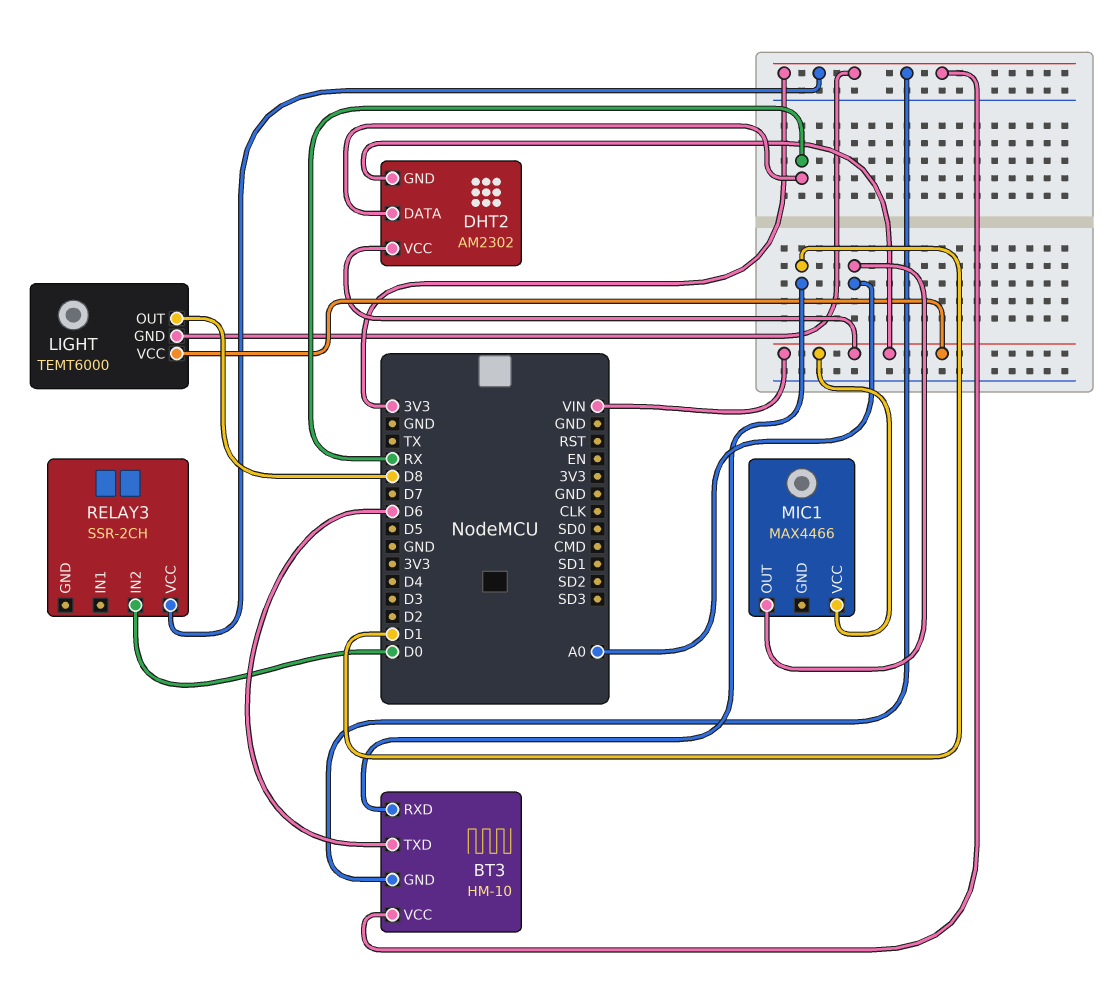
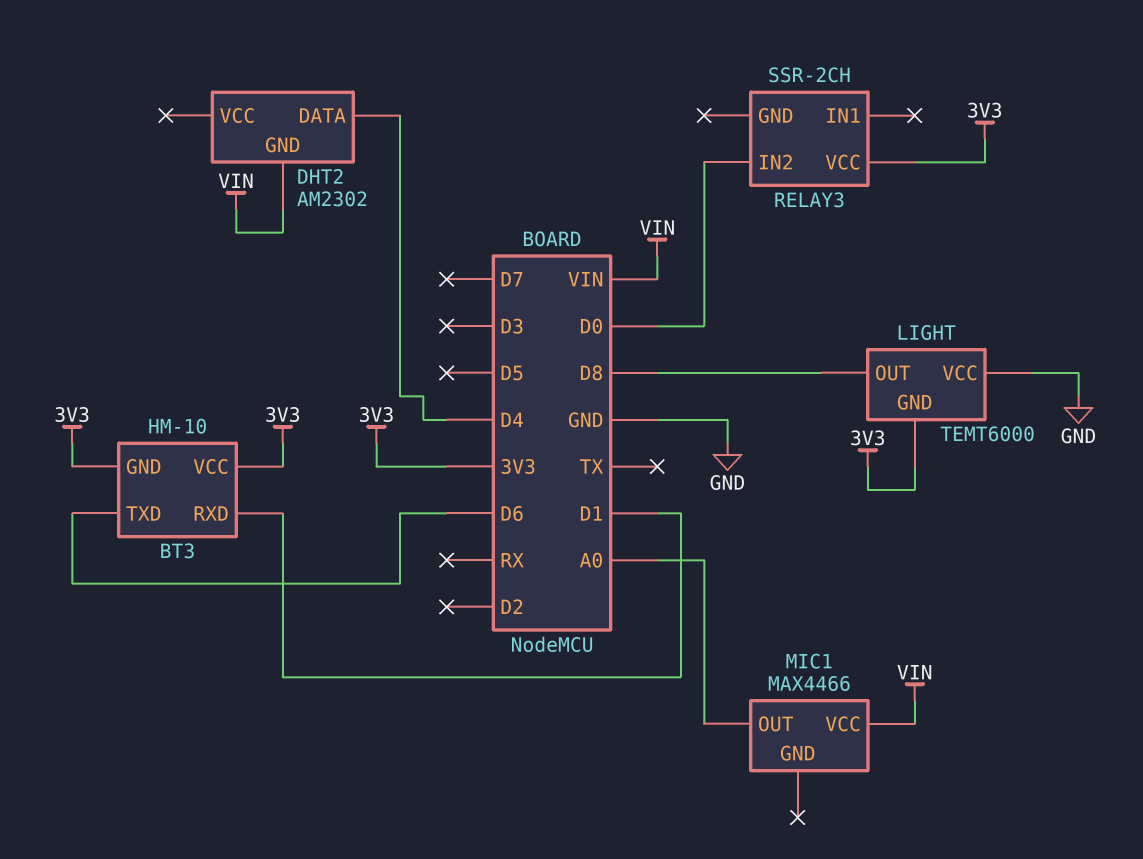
DHT2 pin DATA: RX -> D4
DHT2 pin VCC: VIN -> none
LIGHT pin VCC: VIN -> GND

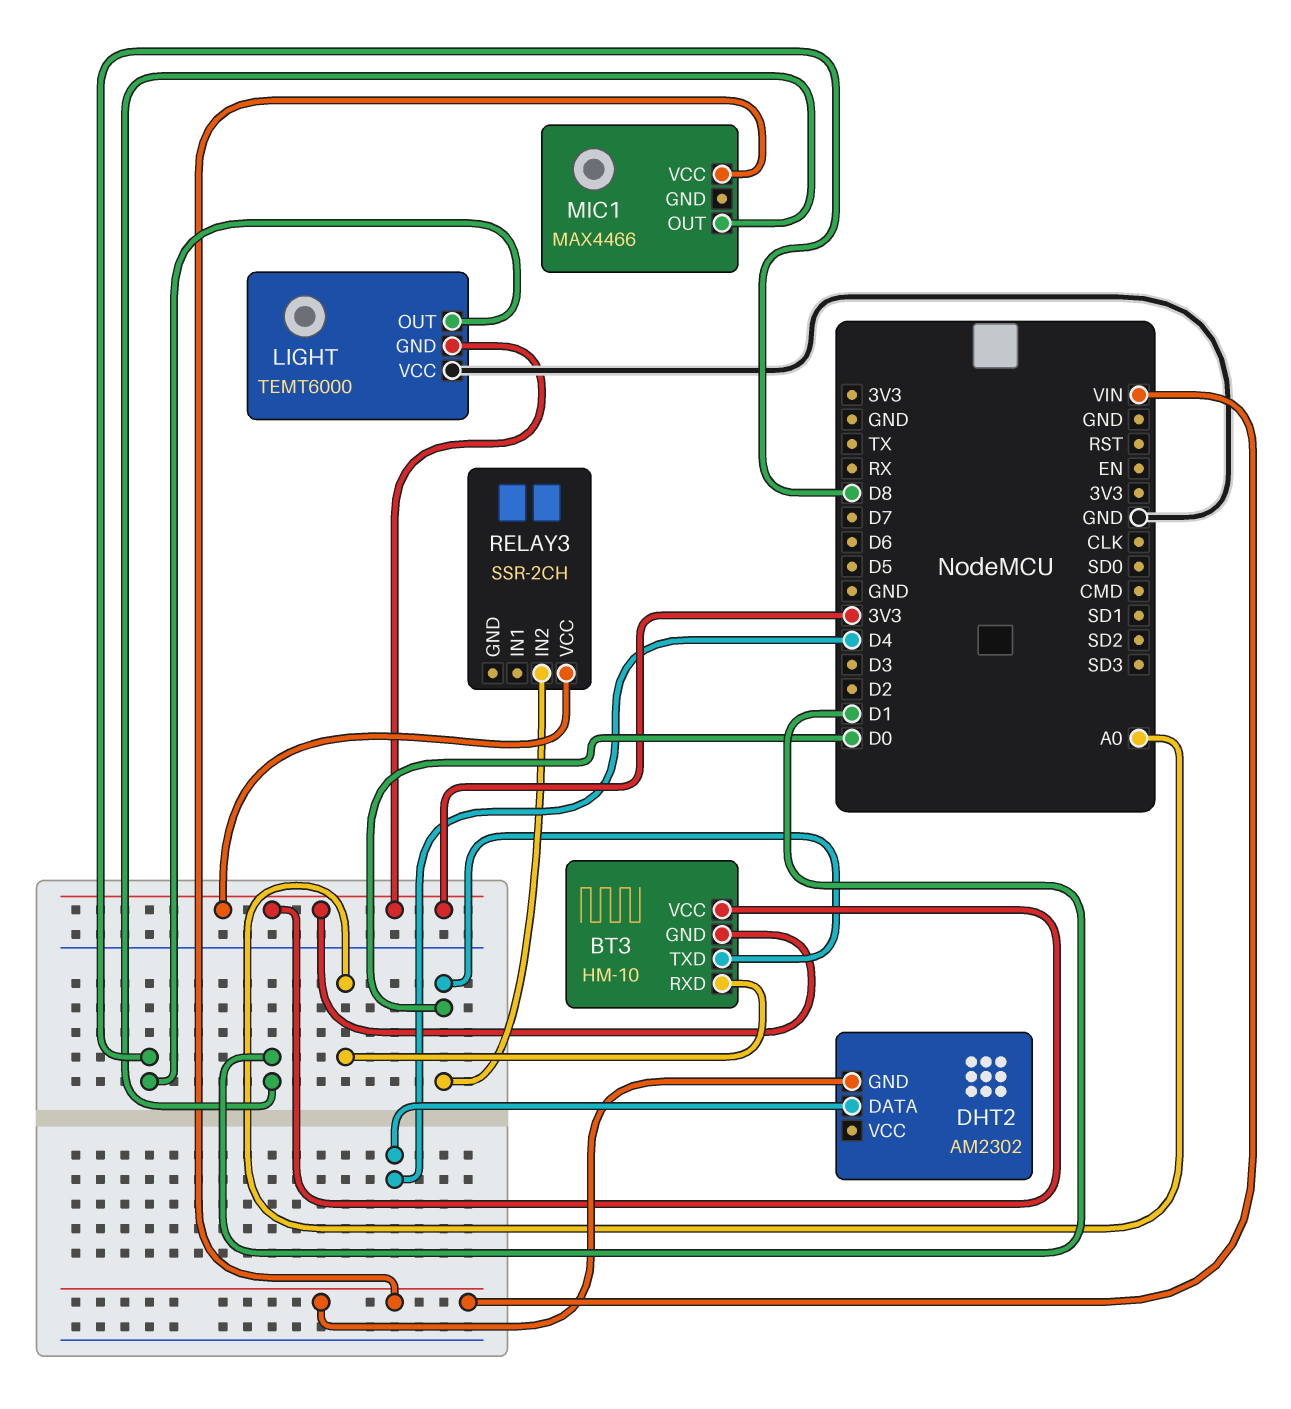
BT3 pin RXD: D1 -> A0
BT3 pin TXD: D6 -> D0
MIC1 pin OUT: A0 -> D1

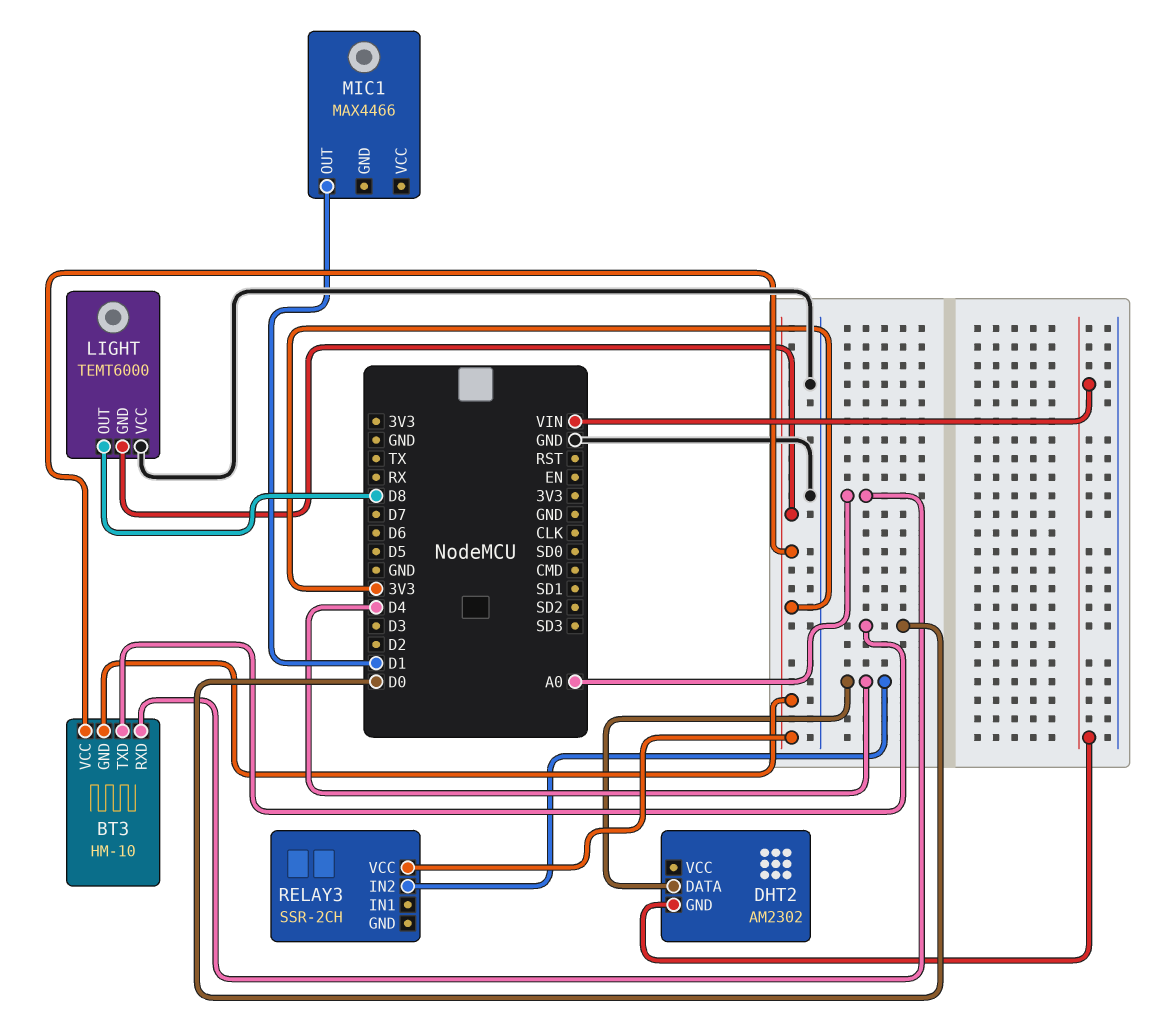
MIC1 pin VCC: VIN -> none
RELAY3 pin IN2: D0 -> D4

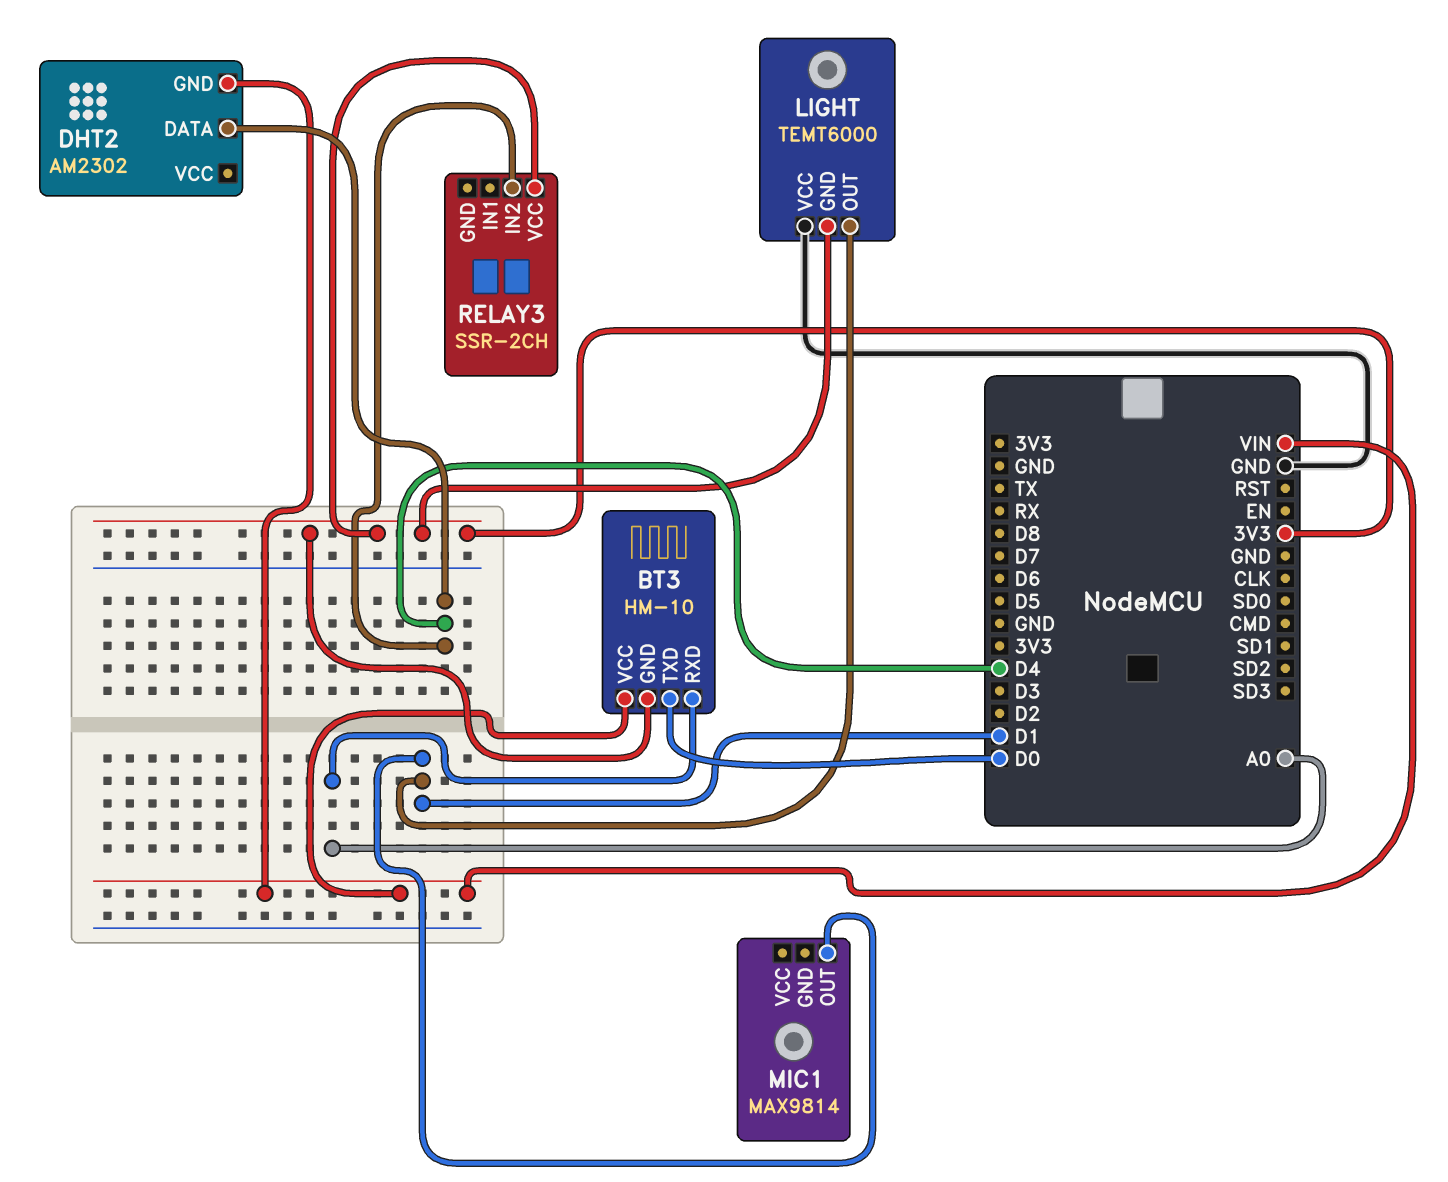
BT3 pin VCC: 3V3 -> VIN
LIGHT pin OUT: D8 -> D1
MIC1: MAX4466 -> MAX9814

